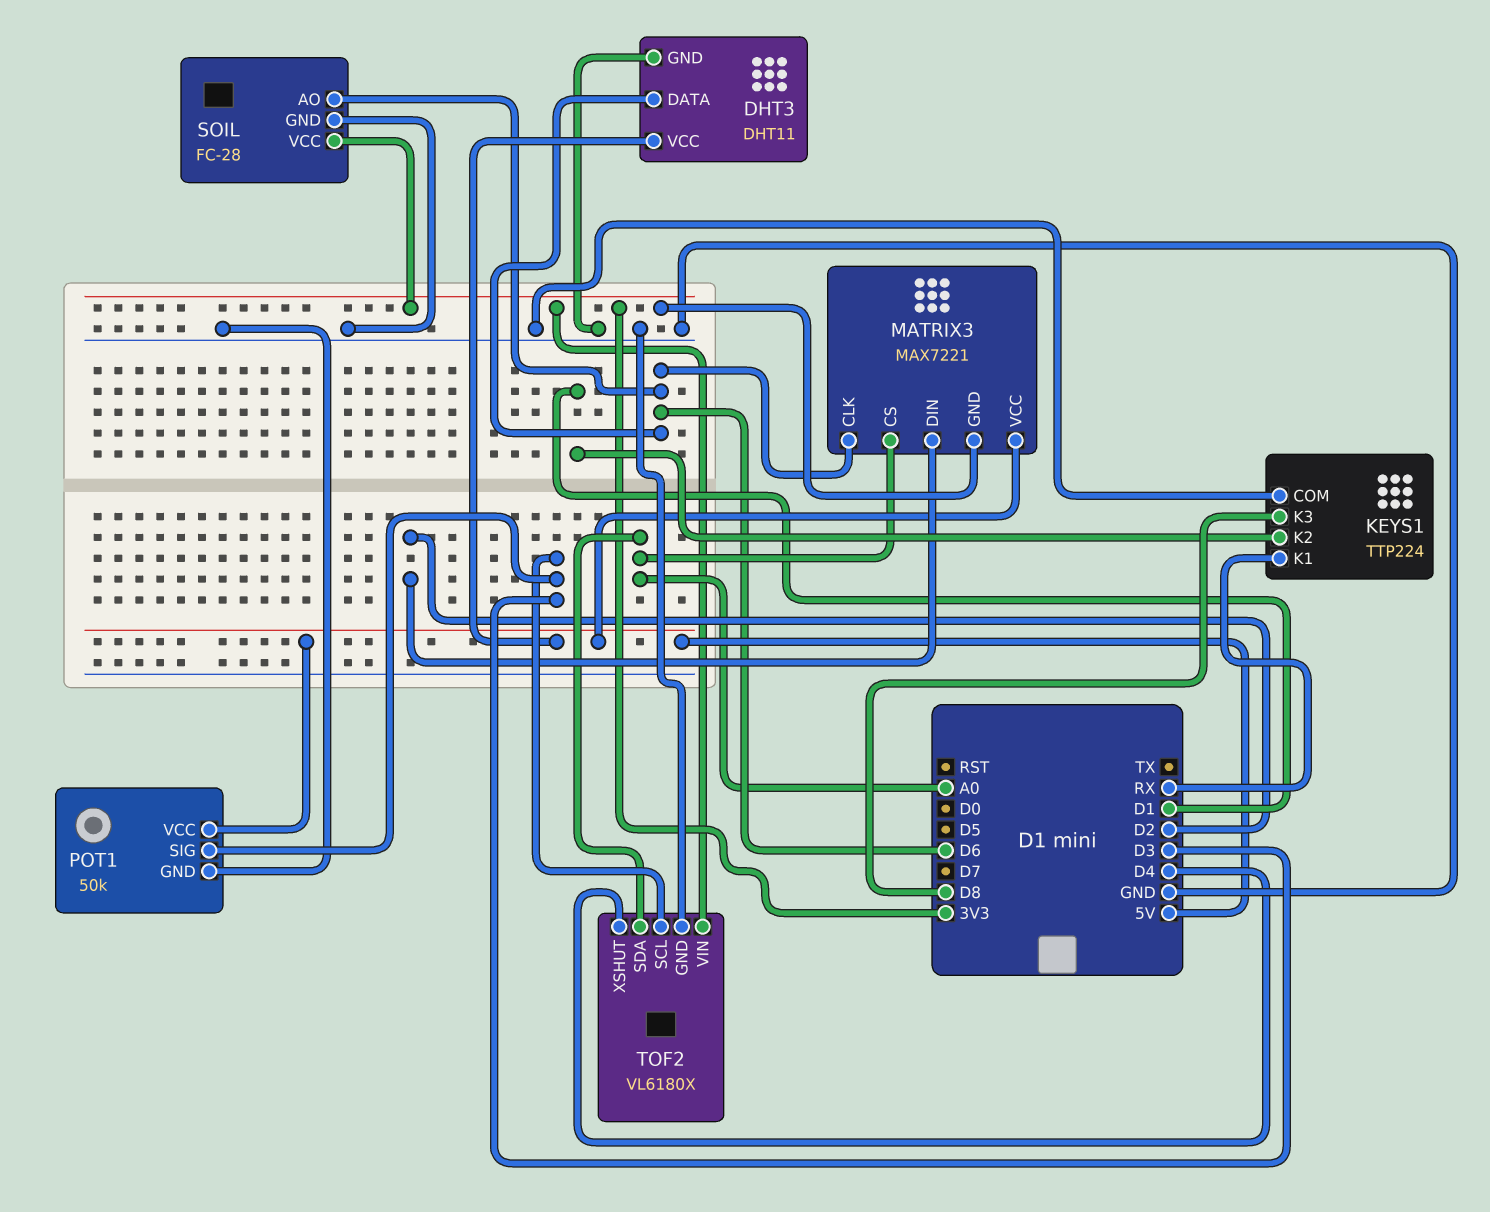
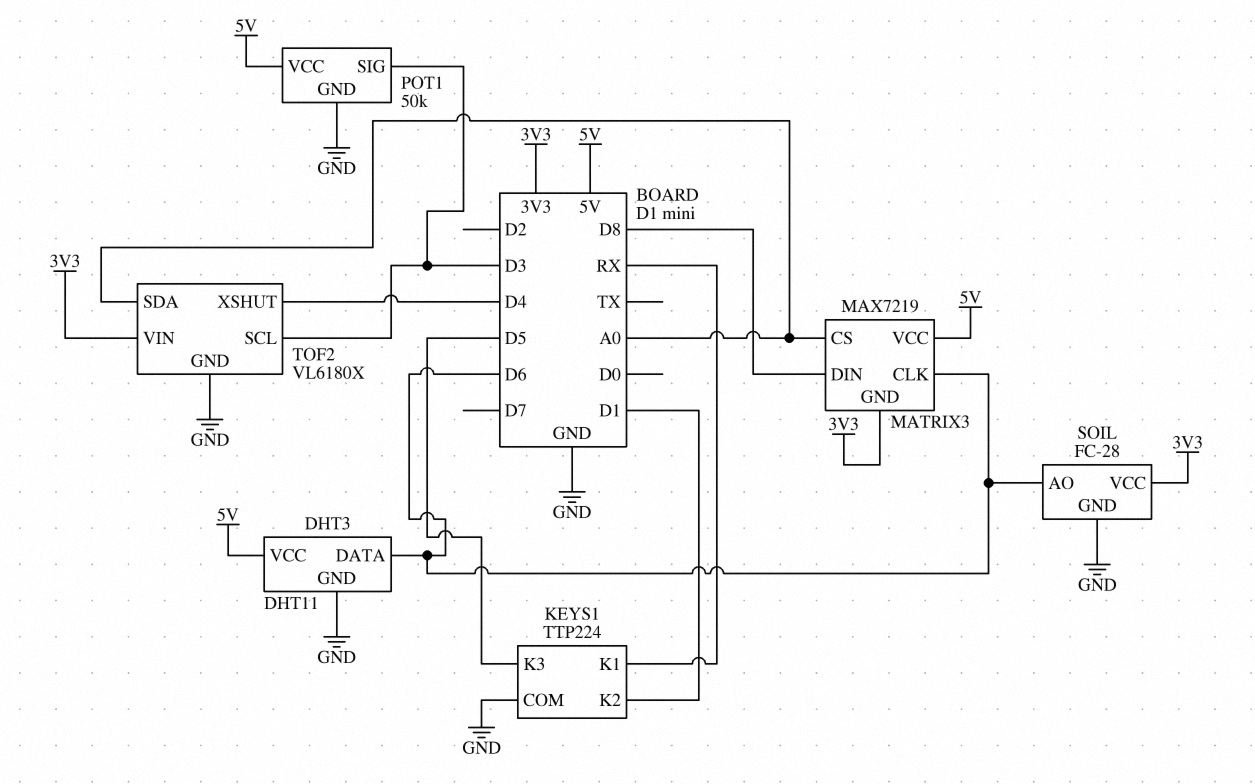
KEYS1 pin K3: D8 -> D5
MATRIX3: MAX7221 -> MAX7219
MATRIX3 pin DIN: D2 -> D8

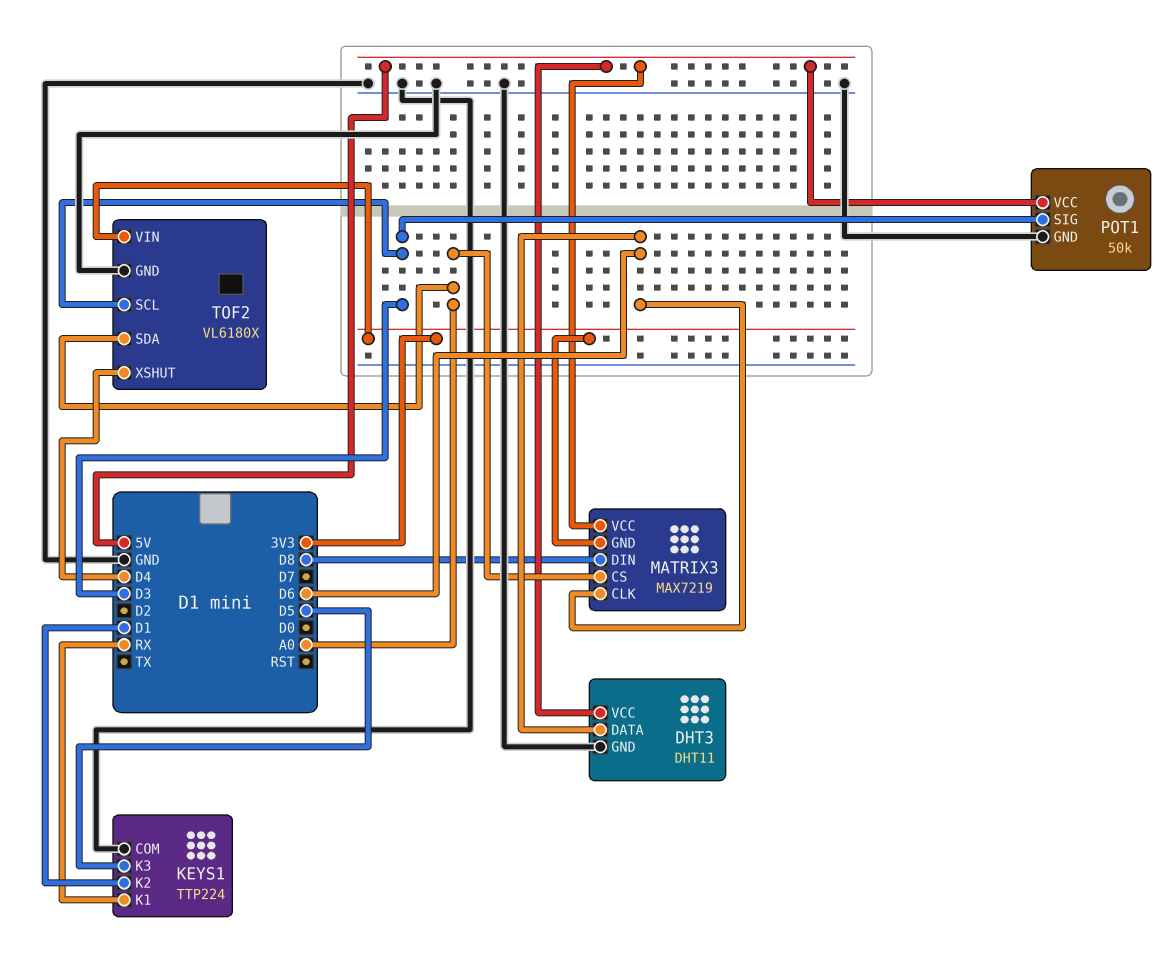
SOIL: FC-28 -> none
SOIL pin AO: D6 -> none
SOIL pin GND: GND -> none
SOIL pin VCC: 3V3 -> none

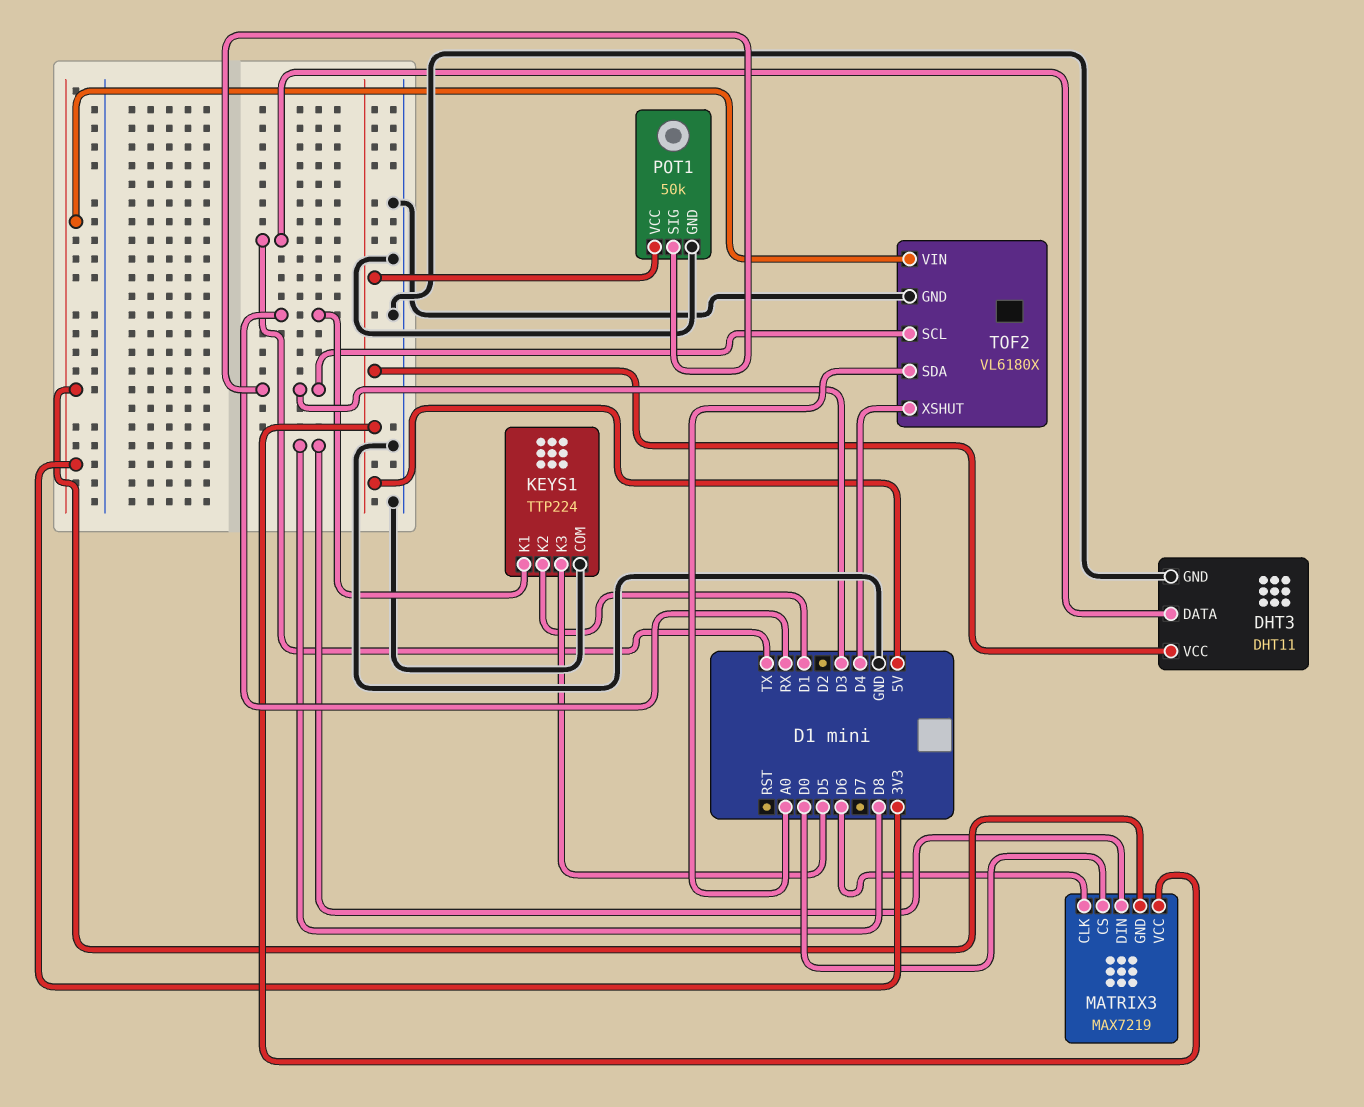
DHT3 pin DATA: D6 -> TX
MATRIX3 pin CS: A0 -> D0

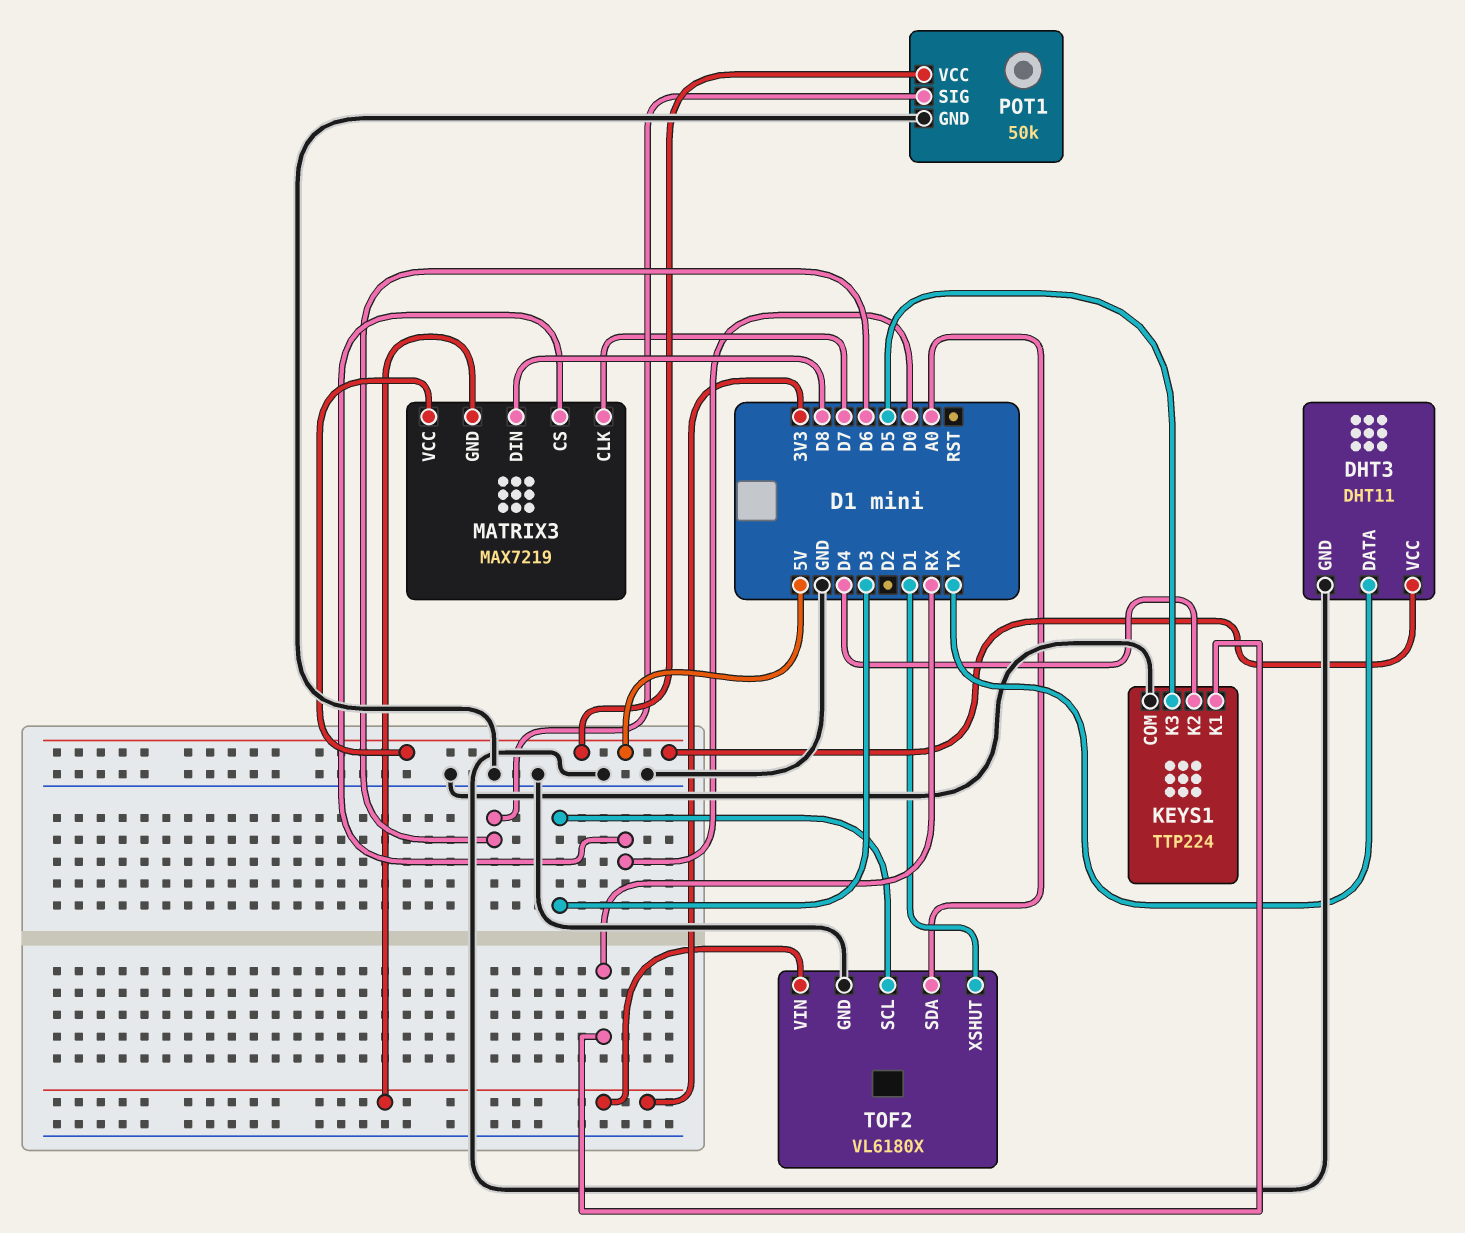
KEYS1 pin K2: D1 -> D4
MATRIX3 pin CLK: D6 -> D7
POT1 pin SIG: D3 -> D6
TOF2 pin XSHUT: D4 -> D1

